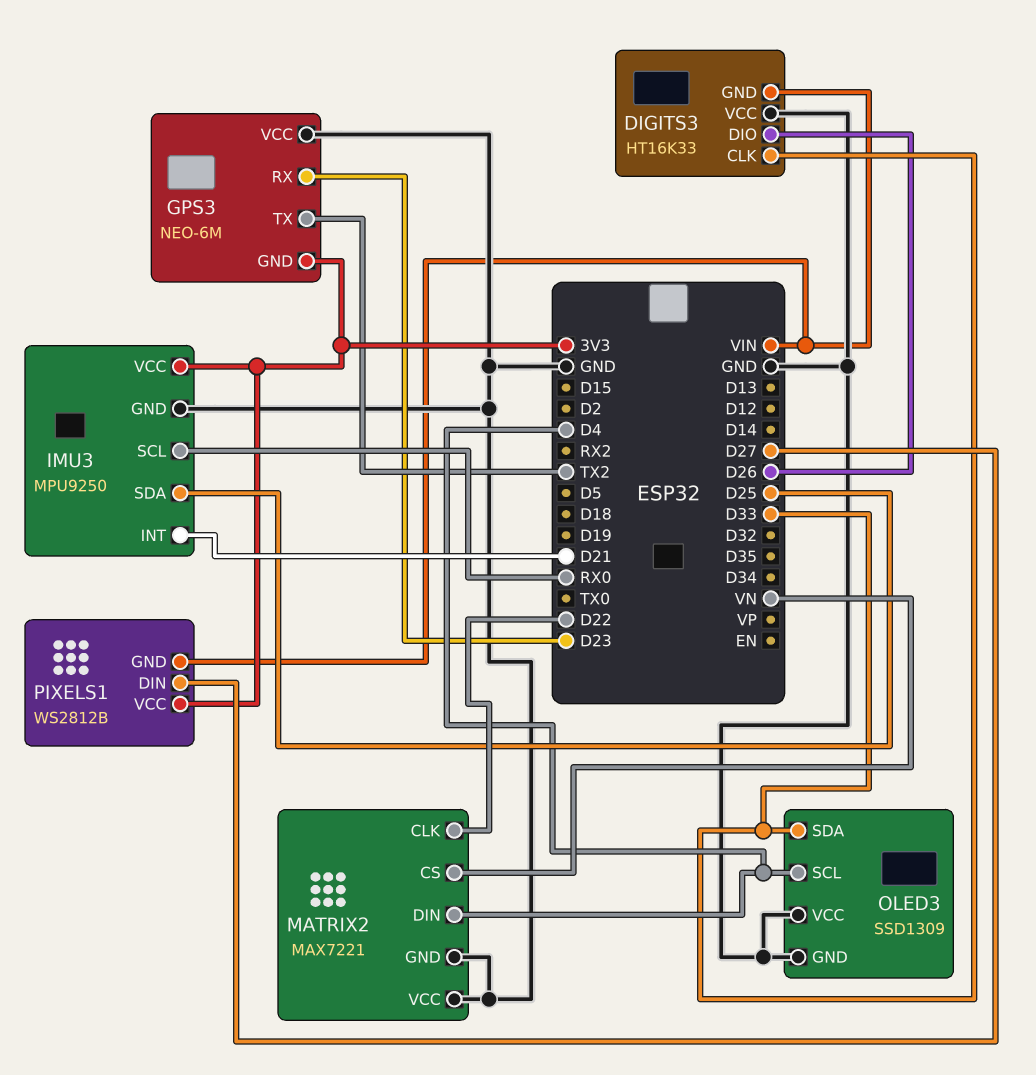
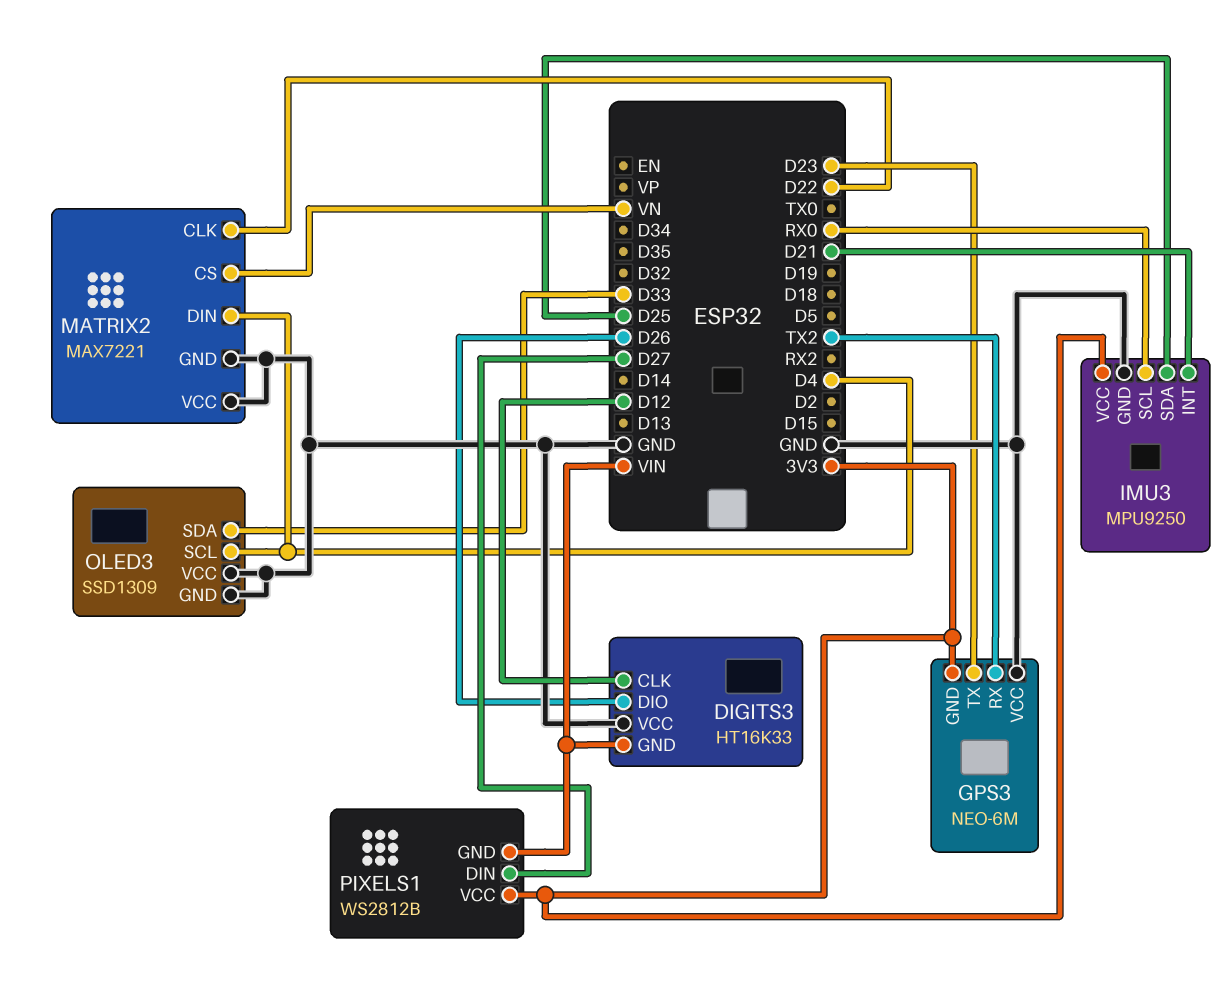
DIGITS3 pin CLK: D33 -> D12
GPS3 pin RX: D23 -> TX2
GPS3 pin TX: TX2 -> D23

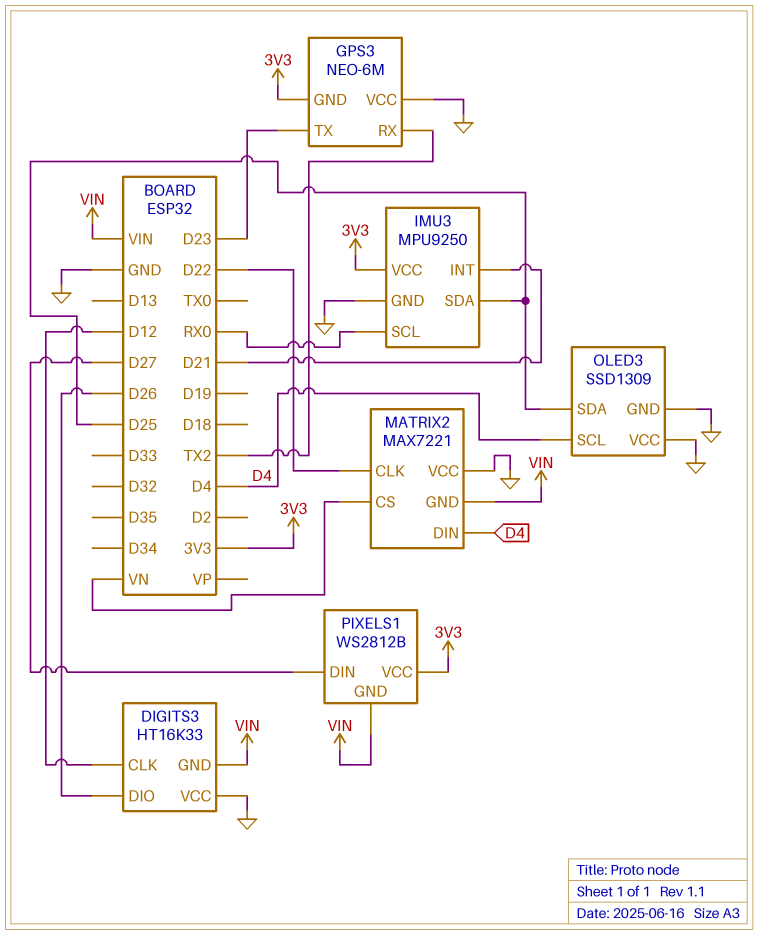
MATRIX2 pin GND: GND -> VIN
OLED3 pin SDA: D33 -> D25

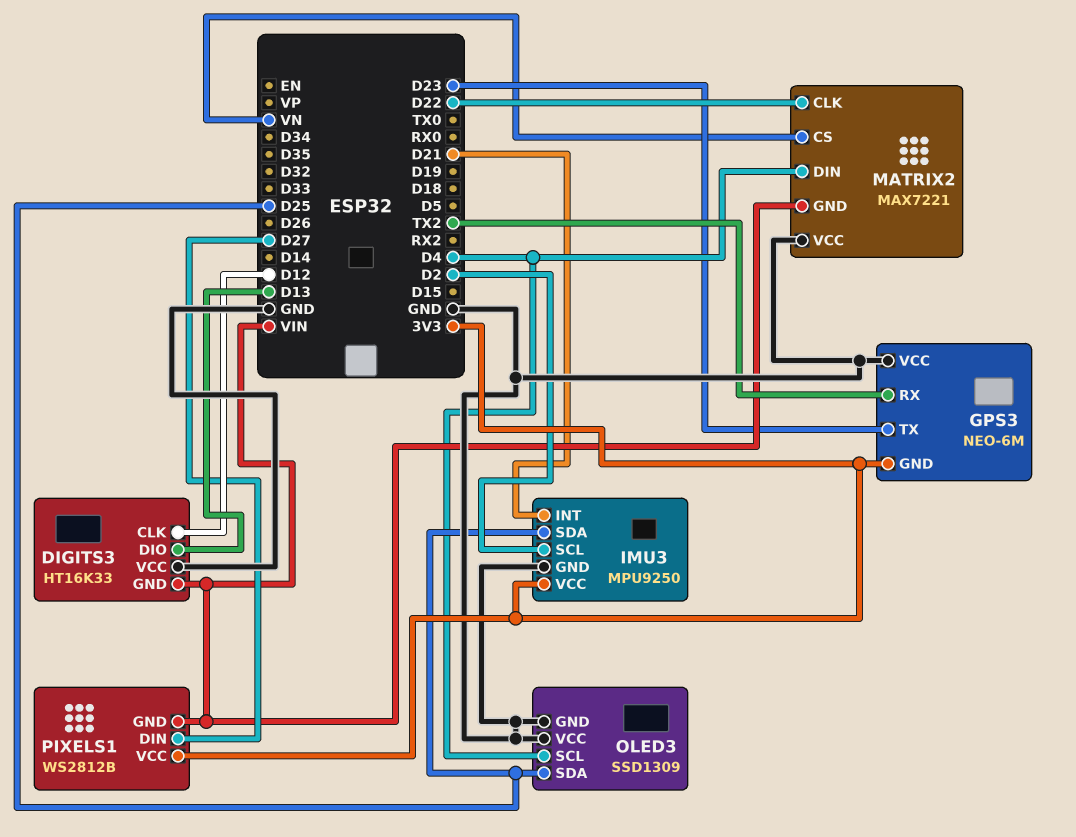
DIGITS3 pin DIO: D26 -> D13
IMU3 pin SCL: RX0 -> D2

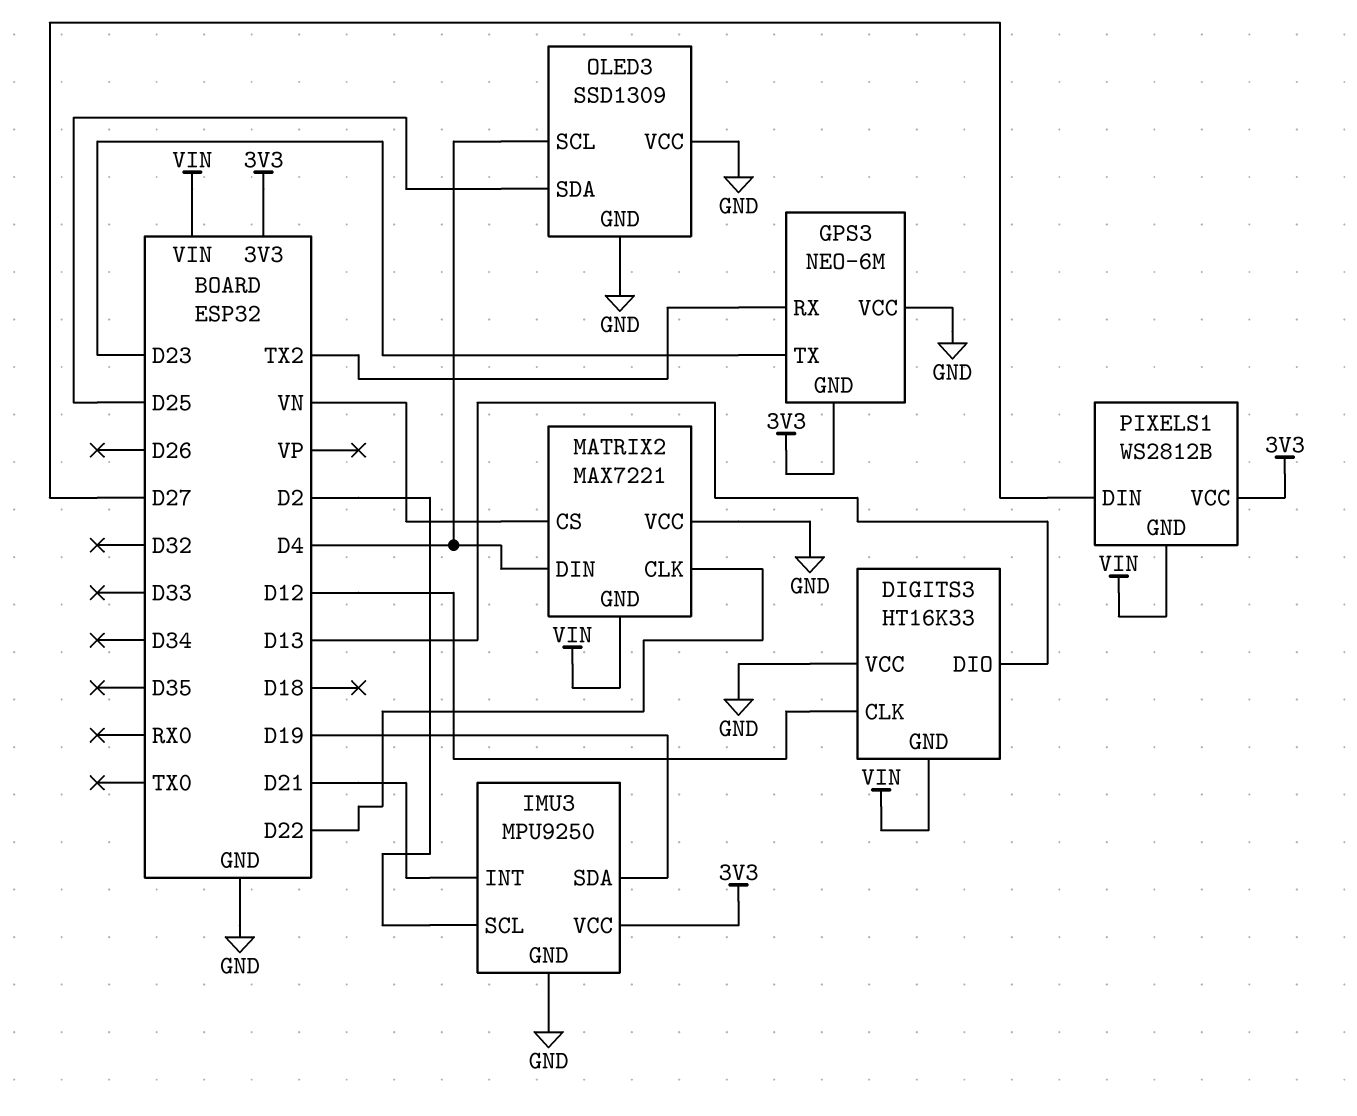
IMU3 pin SDA: D25 -> D19

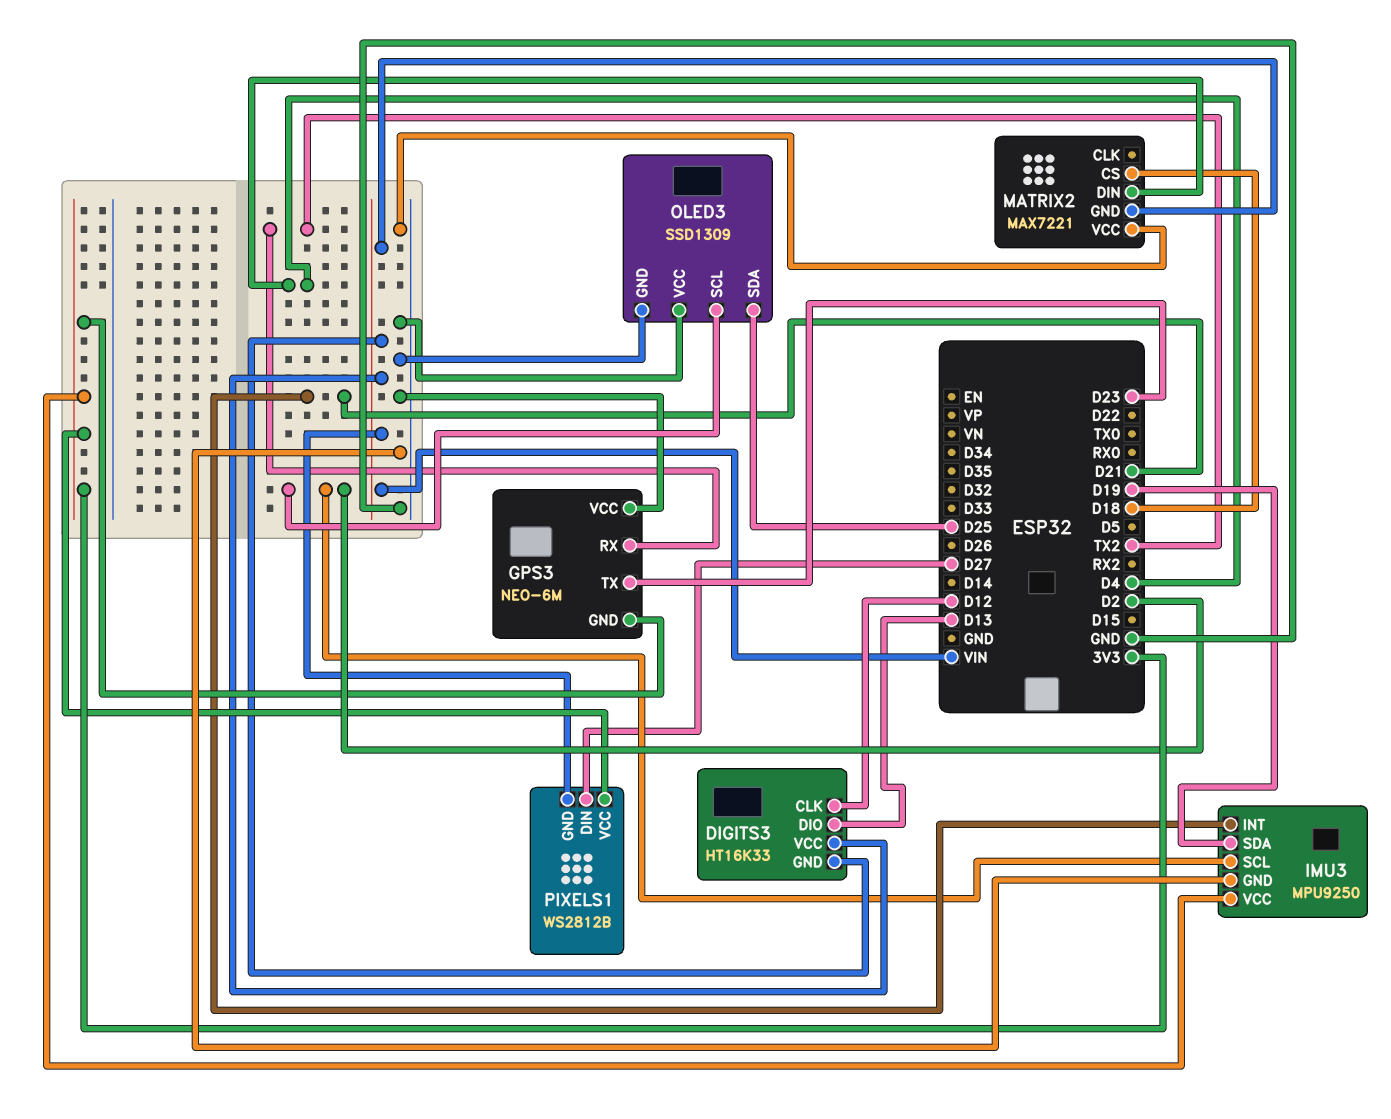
DIGITS3 pin VCC: GND -> VIN
MATRIX2 pin CLK: D22 -> none
MATRIX2 pin CS: VN -> D18
OLED3 pin SCL: D4 -> D2

